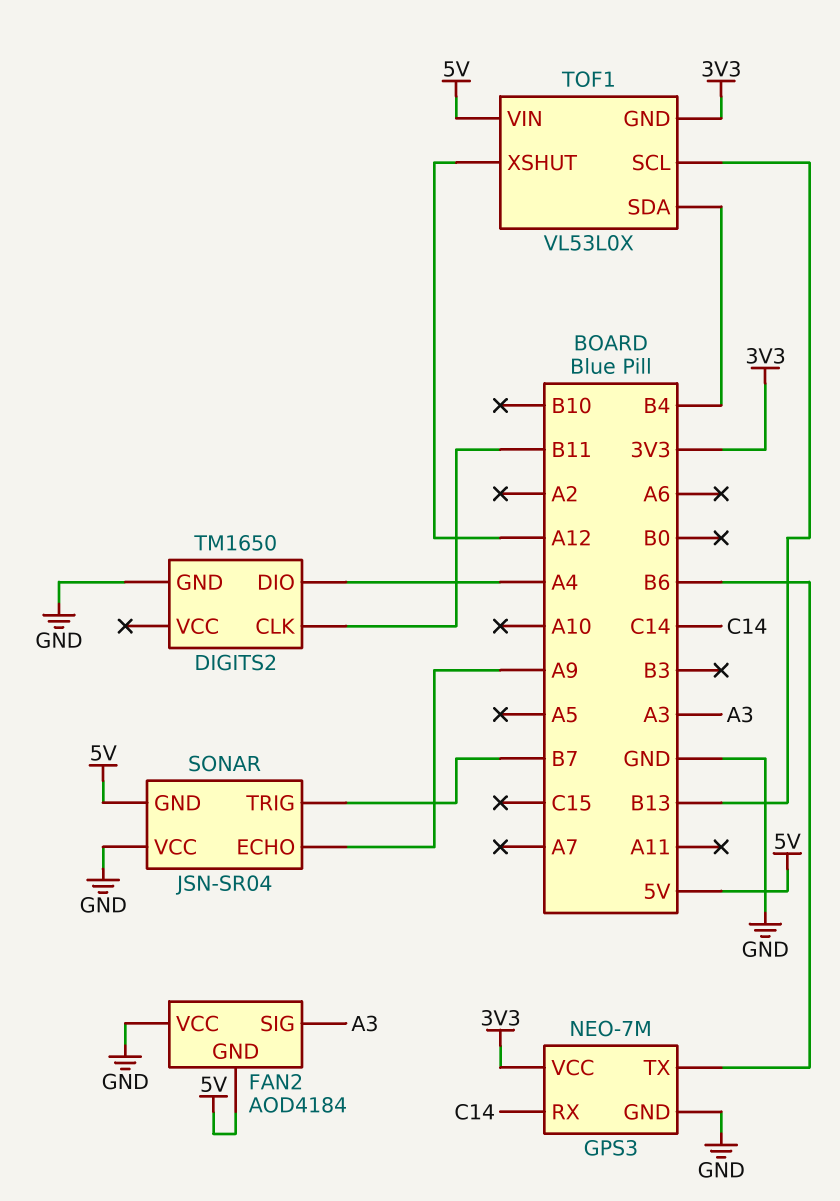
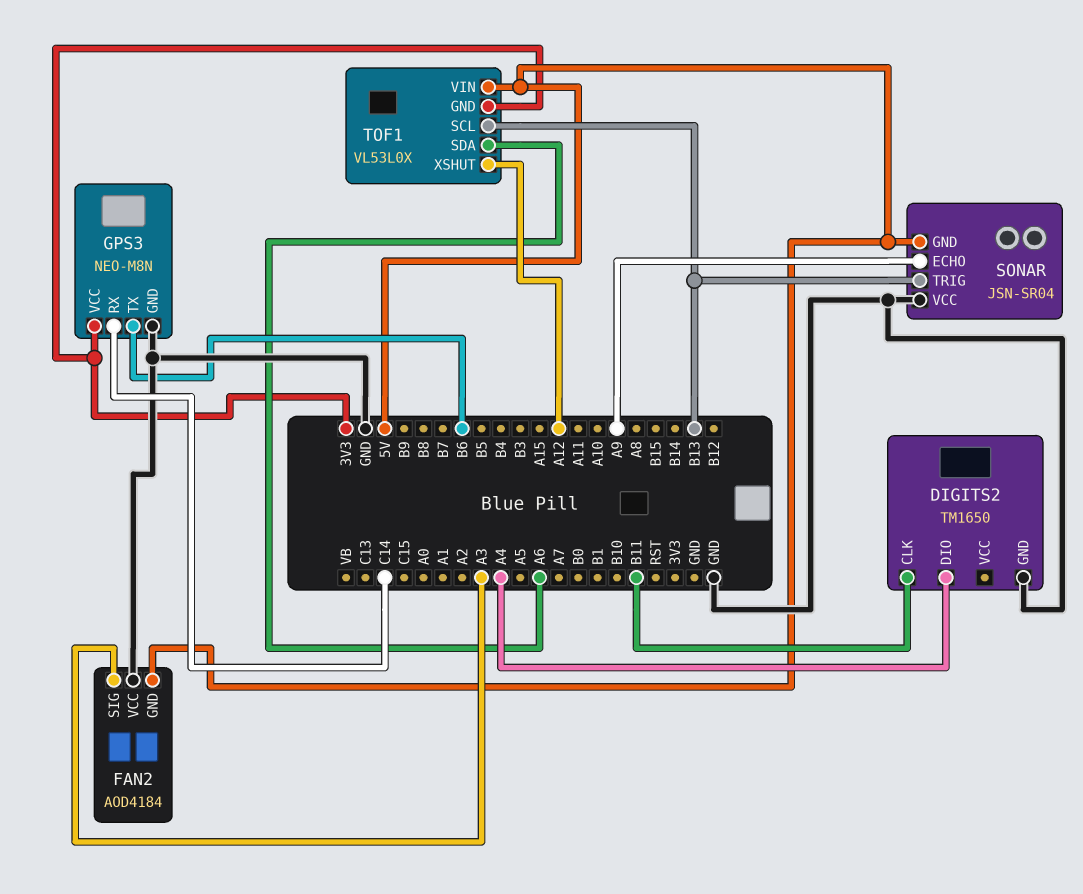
GPS3: NEO-7M -> NEO-M8N
SONAR pin TRIG: B7 -> B13
TOF1 pin SDA: B4 -> A6

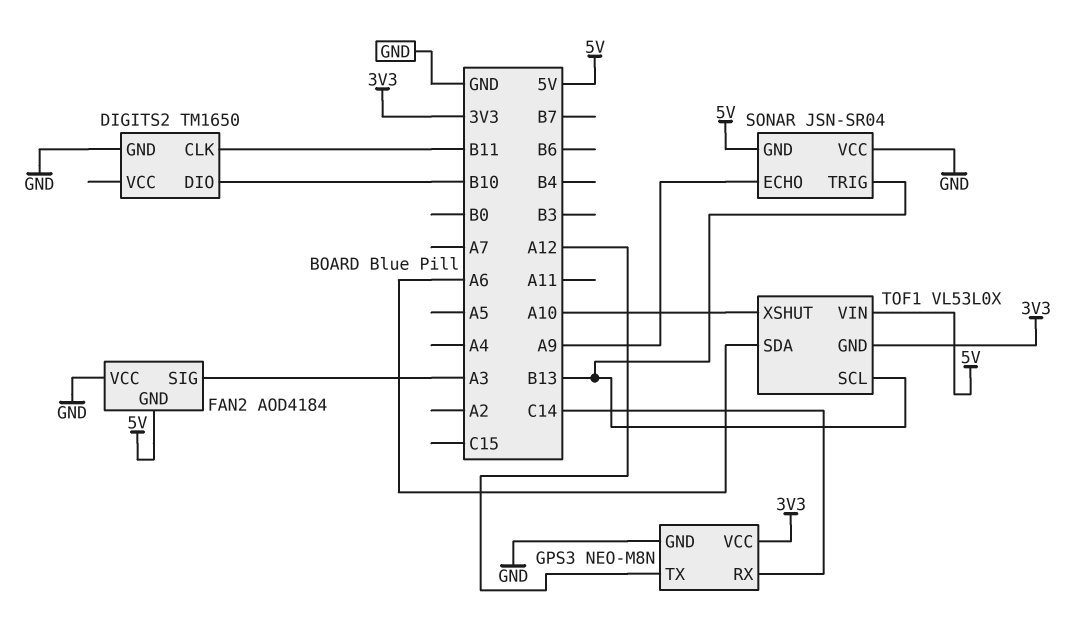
DIGITS2 pin DIO: A4 -> B10
GPS3 pin TX: B6 -> A12
TOF1 pin XSHUT: A12 -> A10

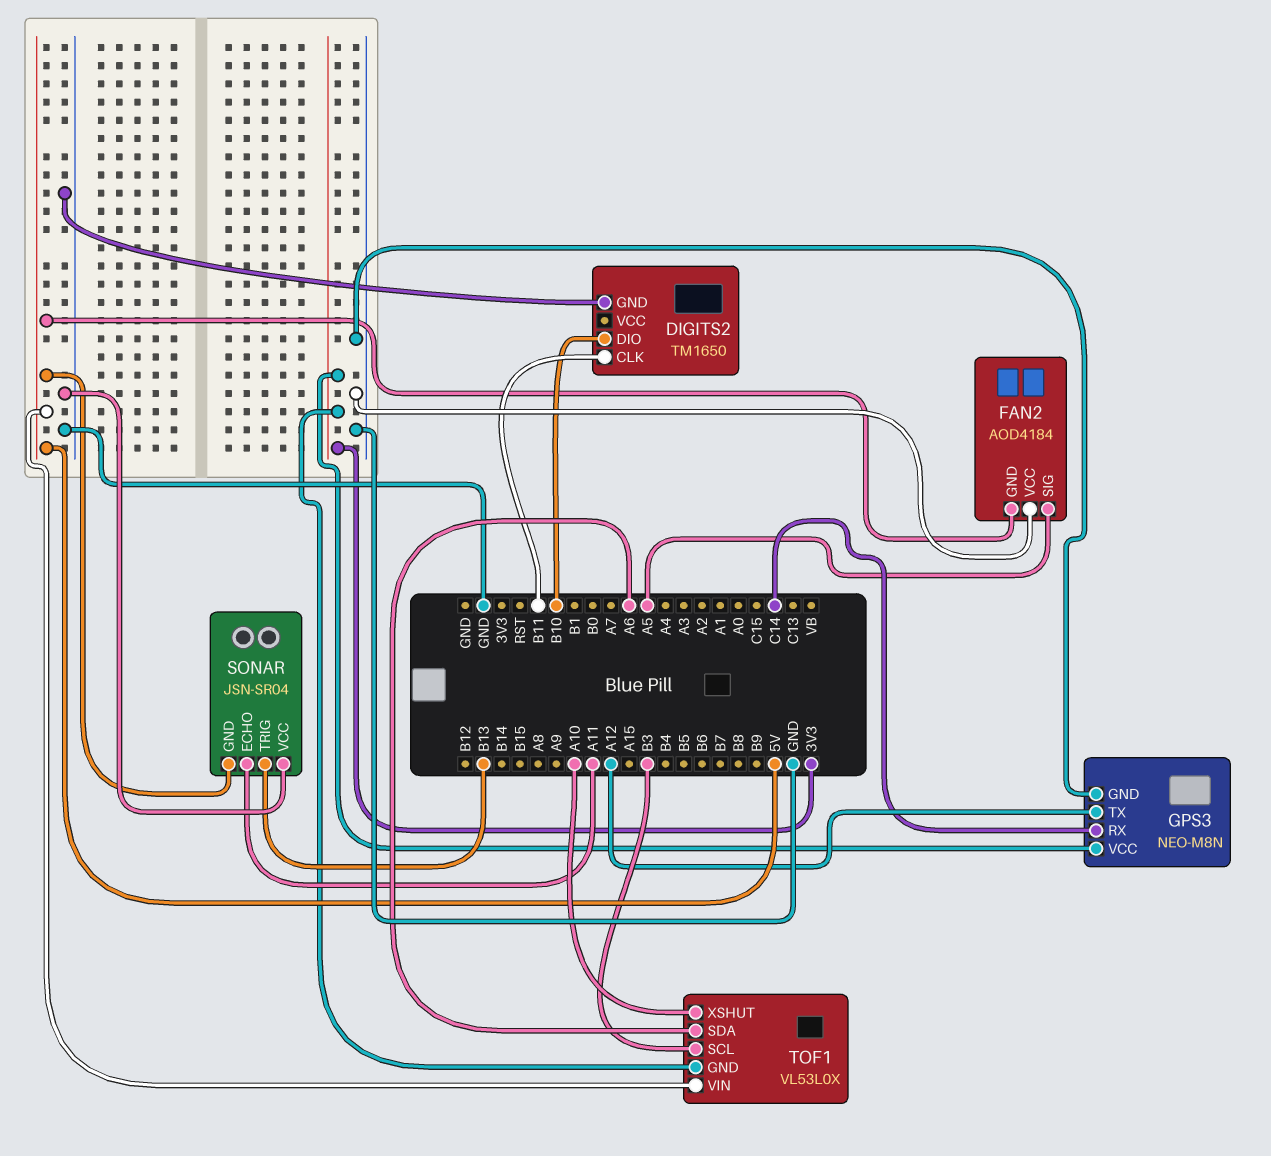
FAN2 pin SIG: A3 -> A5
SONAR pin ECHO: A9 -> A11
TOF1 pin SCL: B13 -> B3

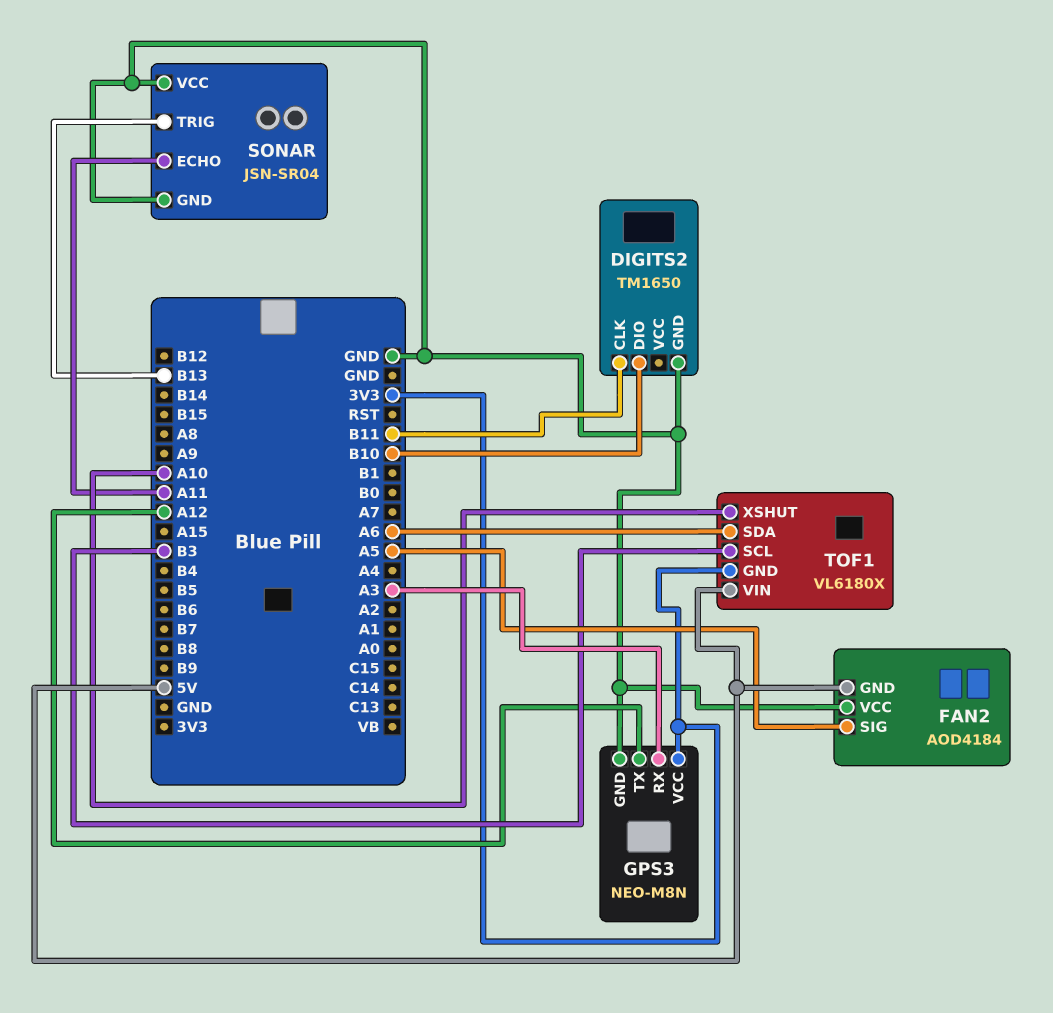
GPS3 pin RX: C14 -> A3
SONAR pin GND: 5V -> GND
TOF1: VL53L0X -> VL6180X

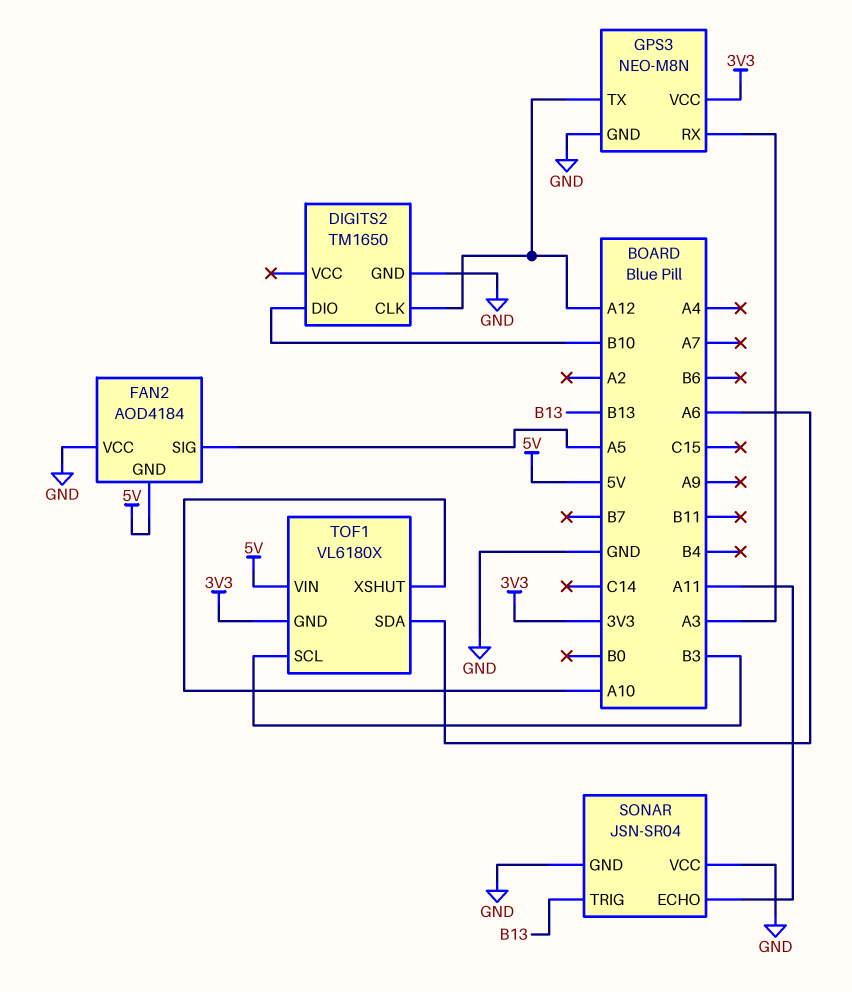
DIGITS2 pin CLK: B11 -> A12

